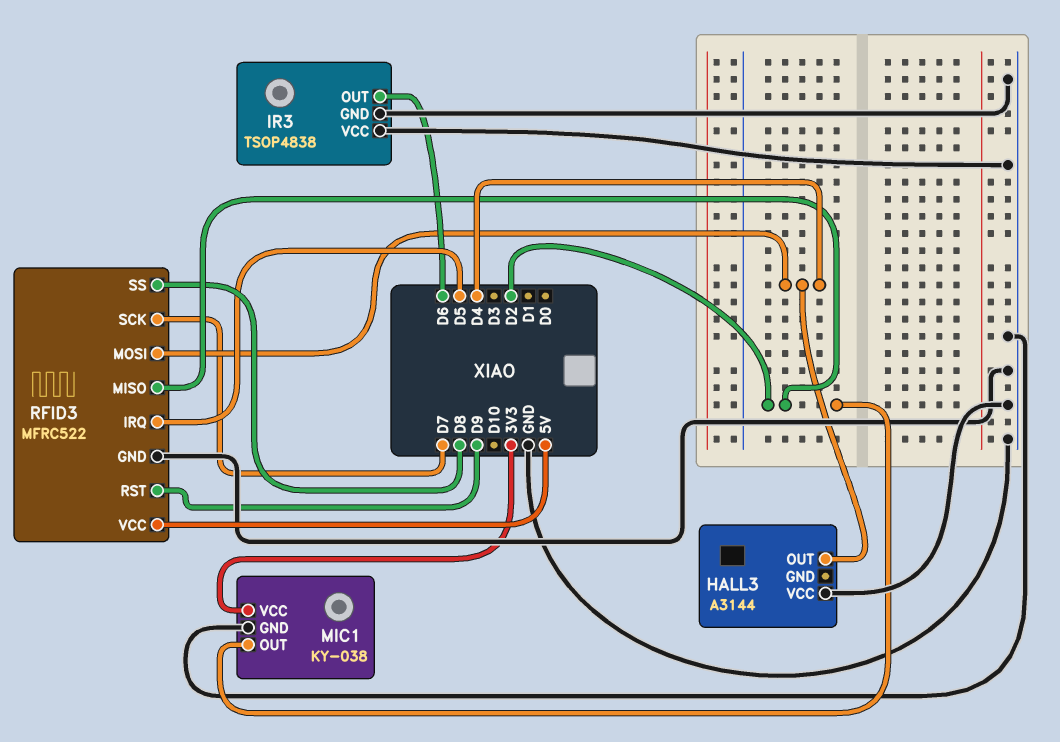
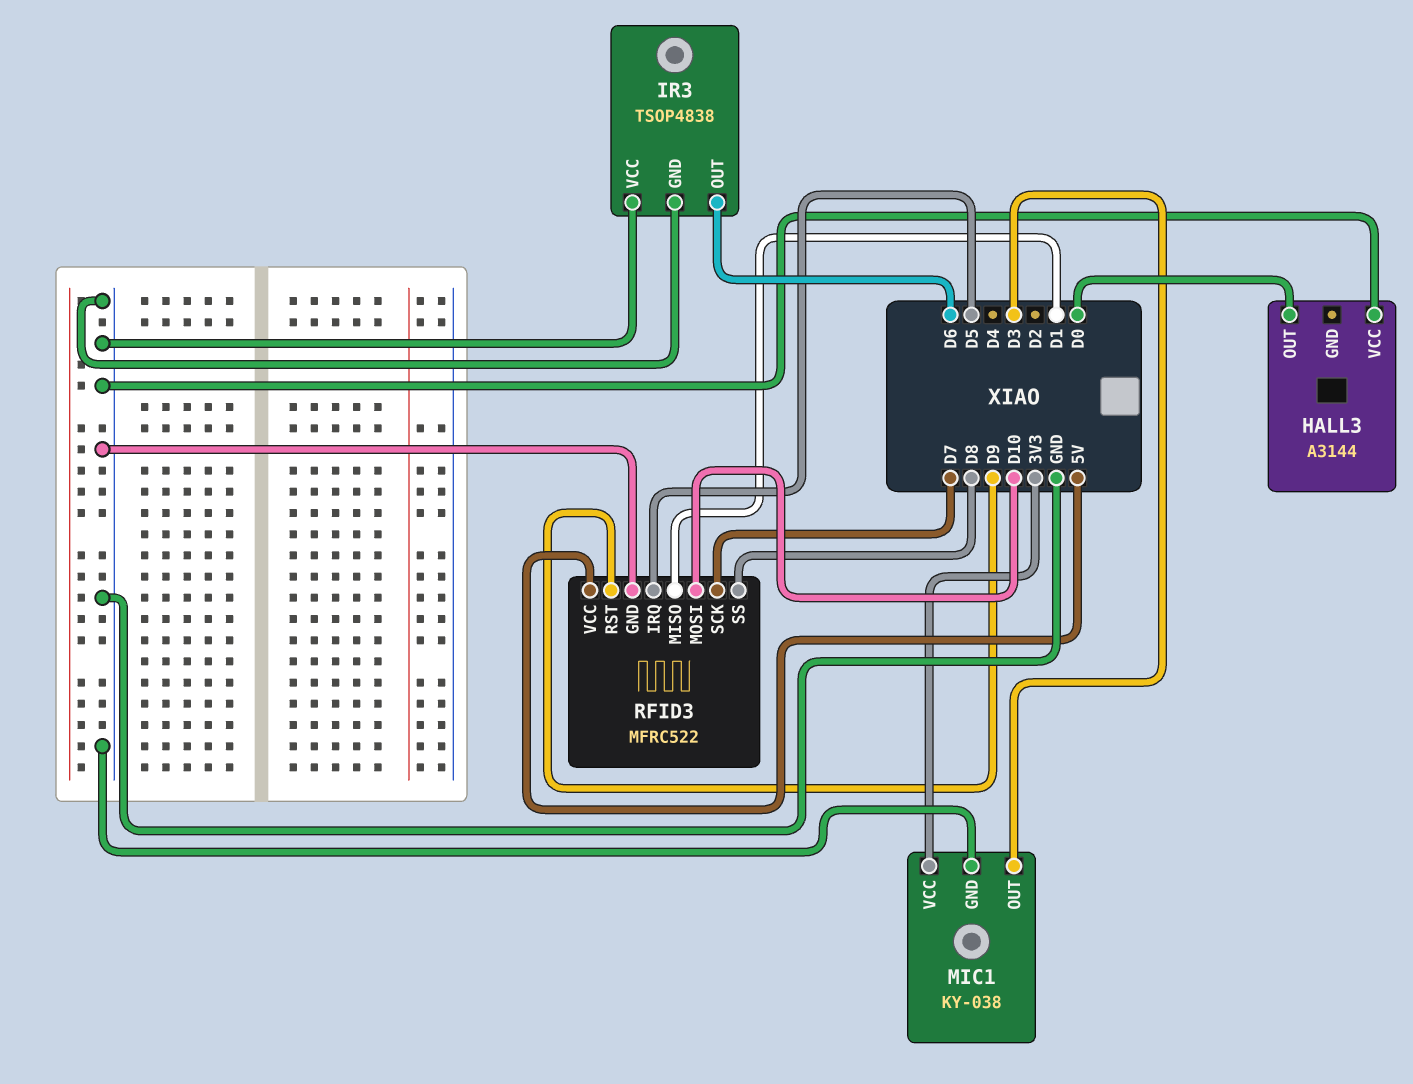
HALL3 pin OUT: D4 -> D0
MIC1 pin OUT: D2 -> D3
RFID3 pin MISO: D2 -> D1
RFID3 pin MOSI: D4 -> D10

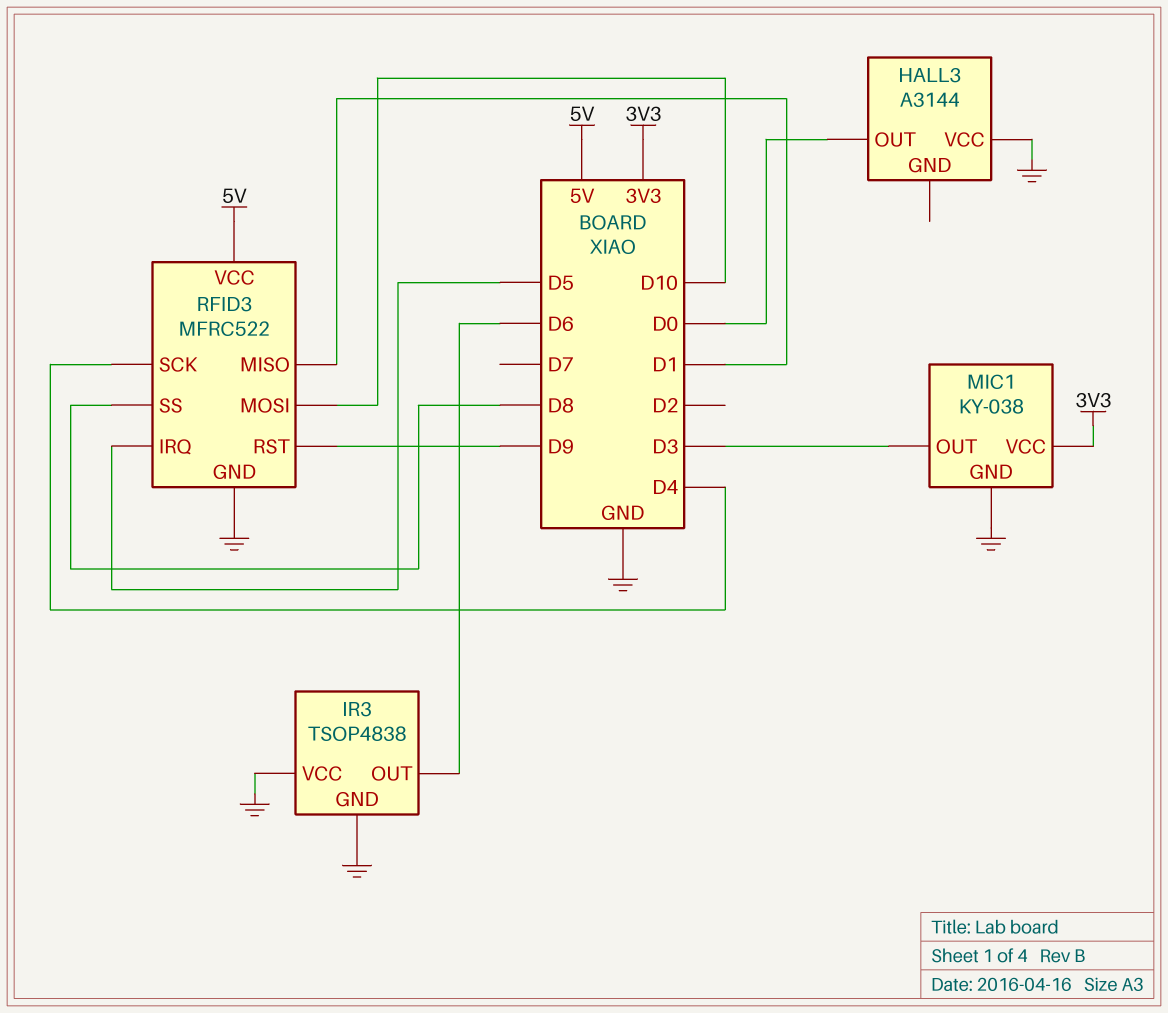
RFID3 pin SCK: D7 -> D4

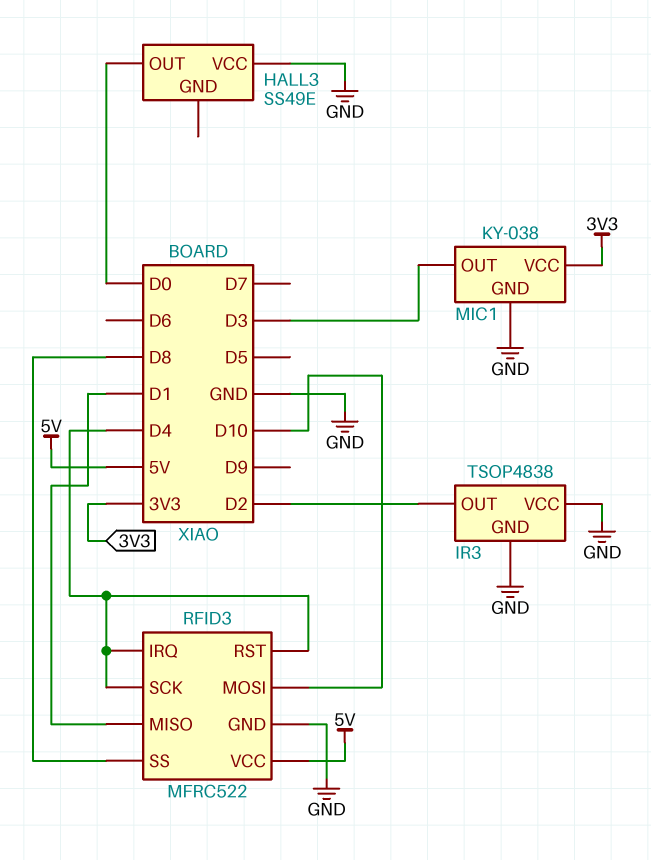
HALL3: A3144 -> SS49E
IR3 pin OUT: D6 -> D2
RFID3 pin IRQ: D5 -> D4
RFID3 pin RST: D9 -> D4

